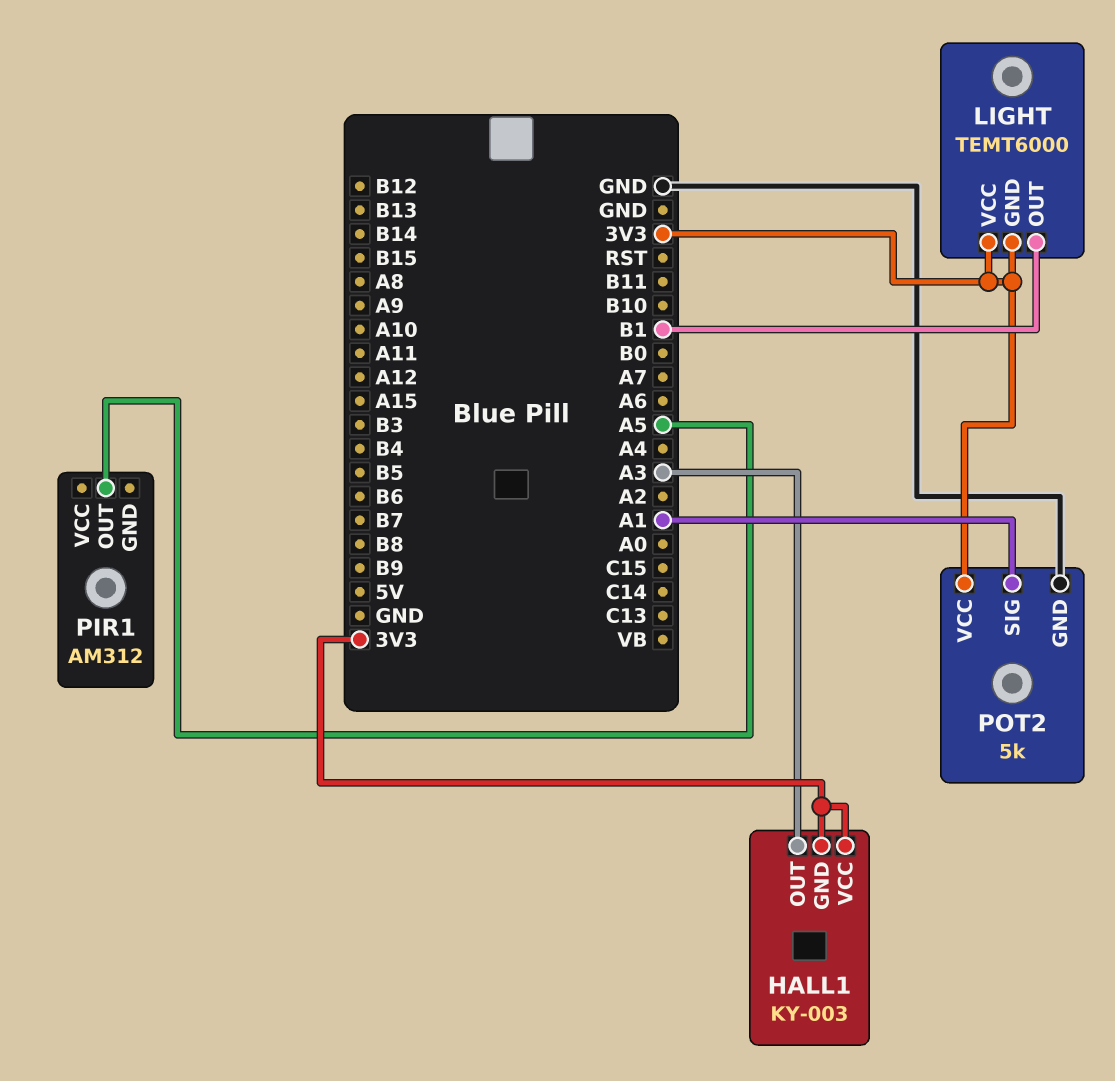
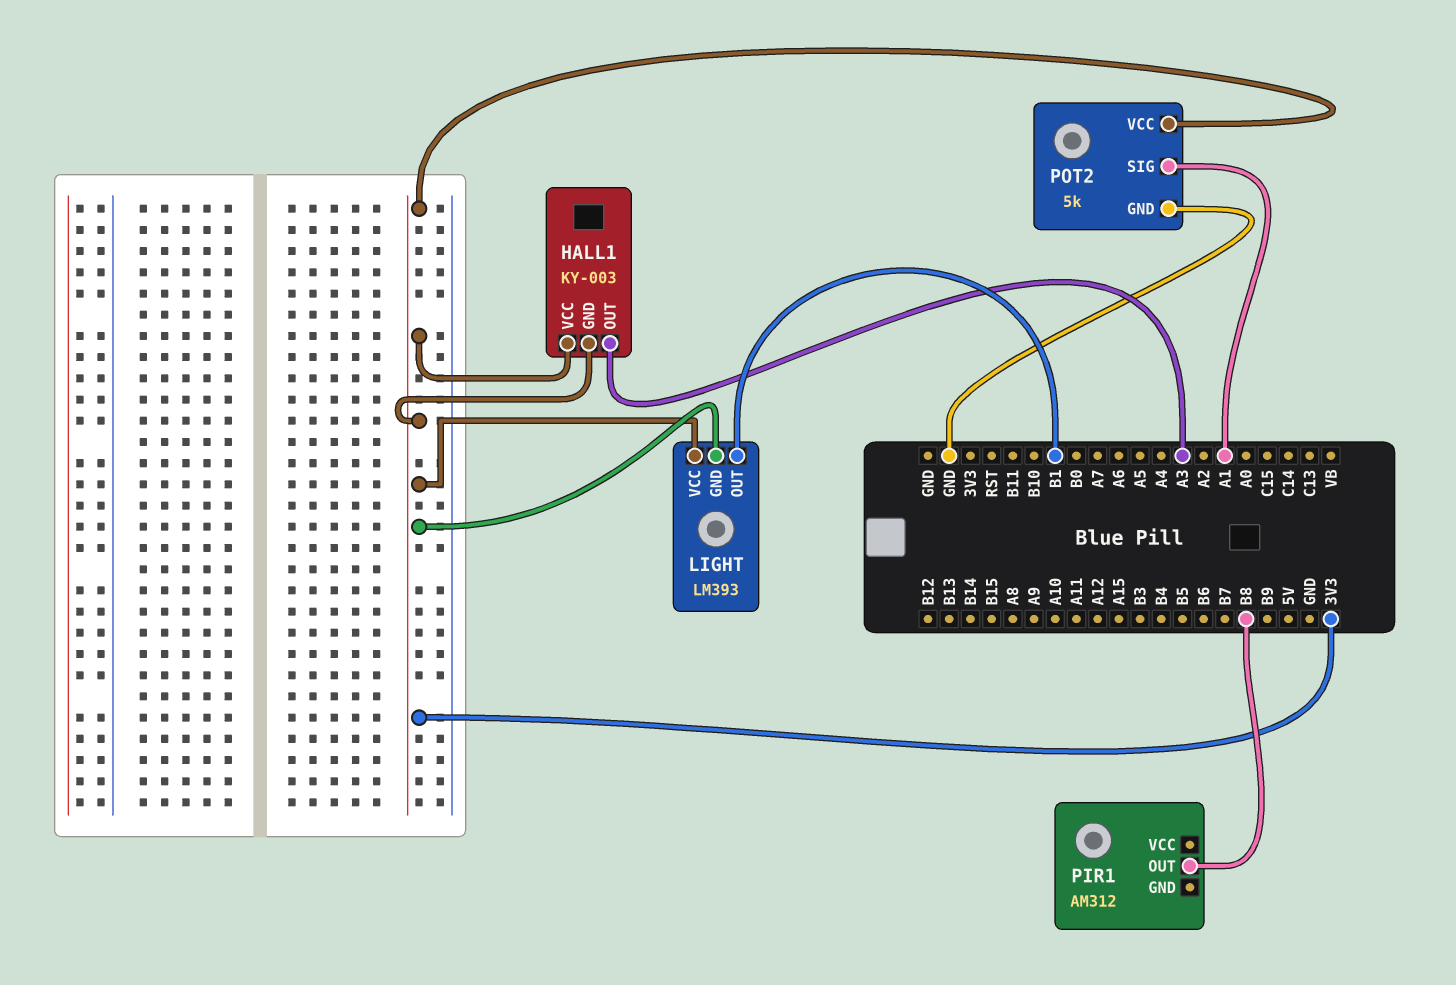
LIGHT: TEMT6000 -> LM393
PIR1 pin OUT: A5 -> B8

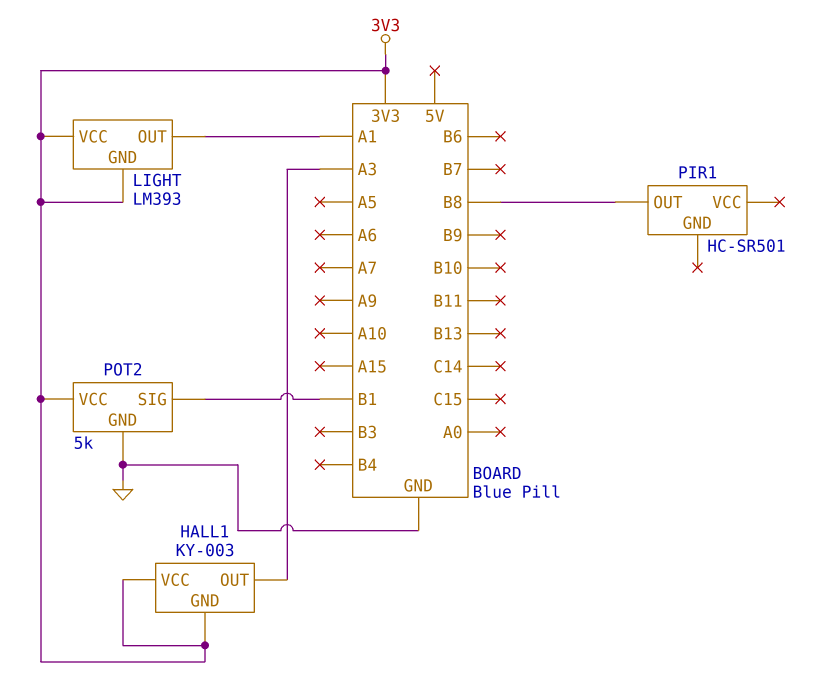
LIGHT pin OUT: B1 -> A1
PIR1: AM312 -> HC-SR501
POT2 pin SIG: A1 -> B1

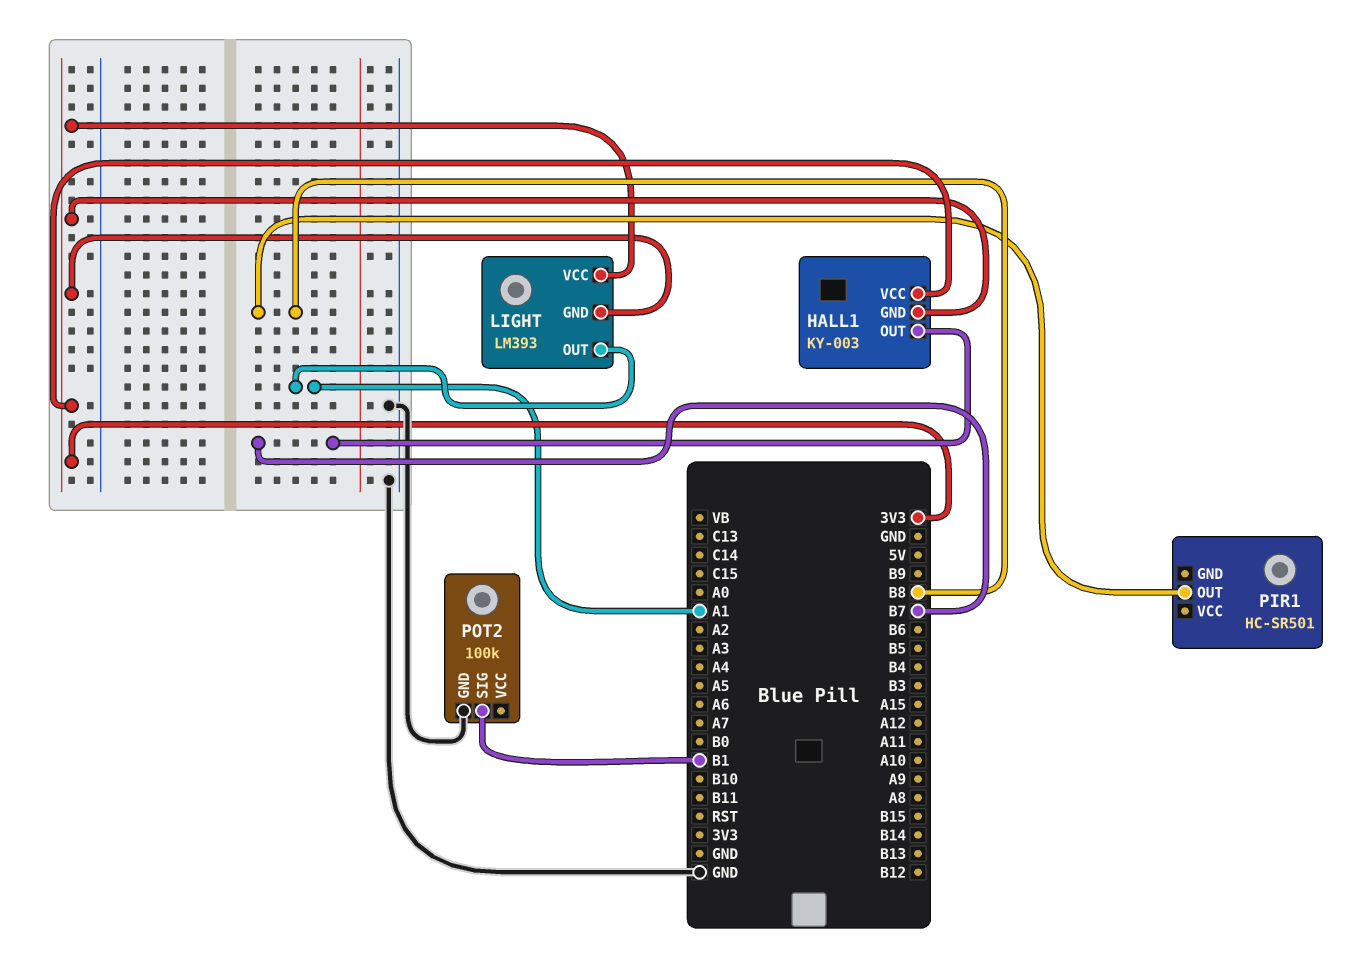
HALL1 pin OUT: A3 -> B7
POT2: 5k -> 100k
POT2 pin VCC: 3V3 -> none

